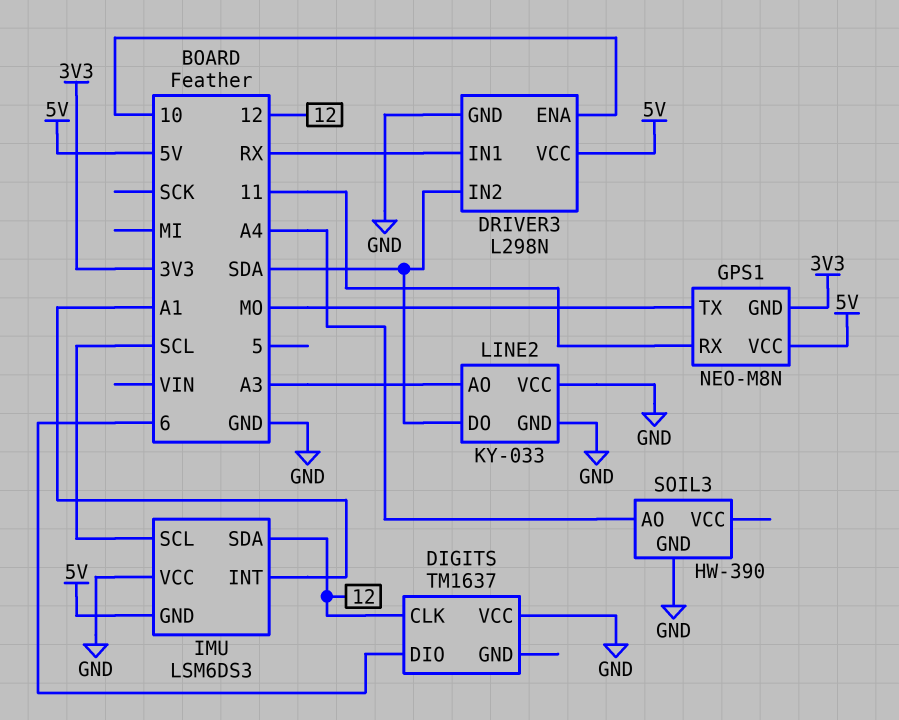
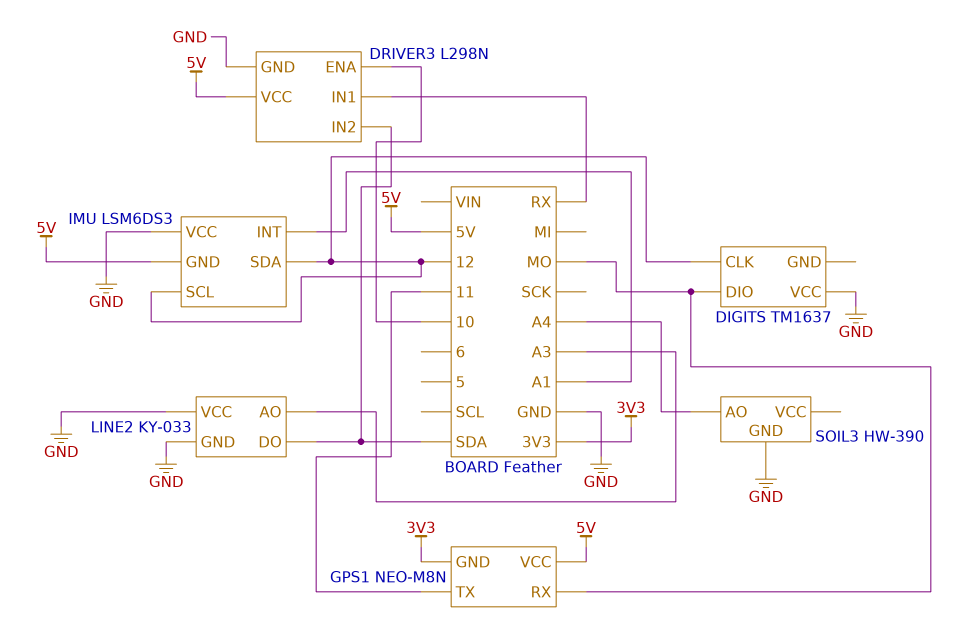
DIGITS pin DIO: 6 -> MO
GPS1 pin RX: 11 -> MO
GPS1 pin TX: MO -> 11
IMU pin SCL: SCL -> 12

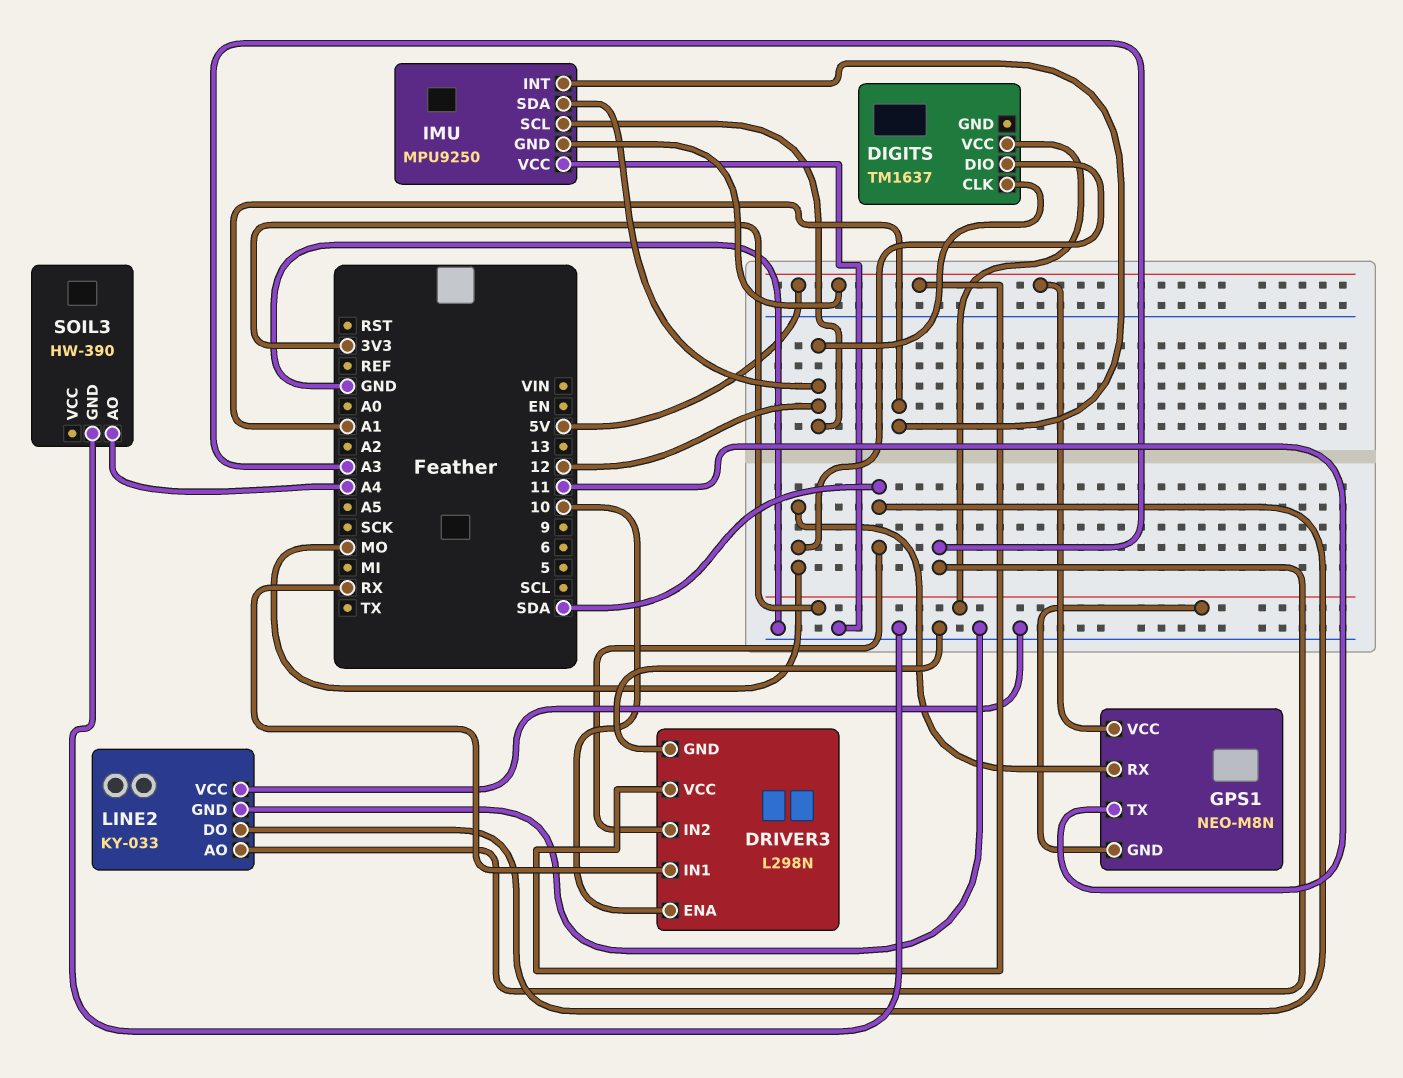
DIGITS pin VCC: GND -> 3V3
IMU: LSM6DS3 -> MPU9250

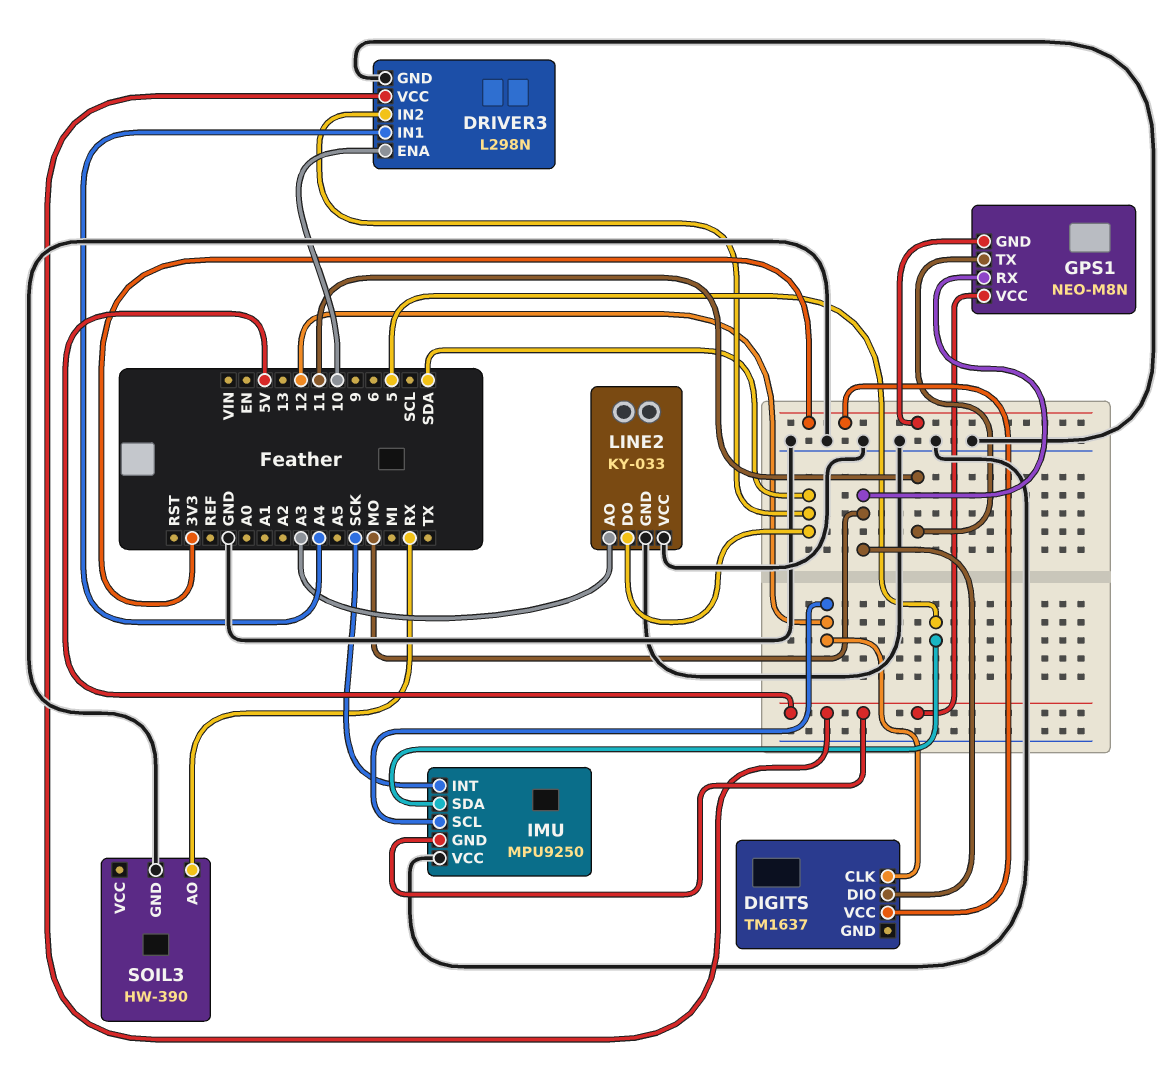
DRIVER3 pin IN1: RX -> A4
IMU pin INT: A1 -> SCK
IMU pin SDA: 12 -> 5
SOIL3 pin AO: A4 -> RX

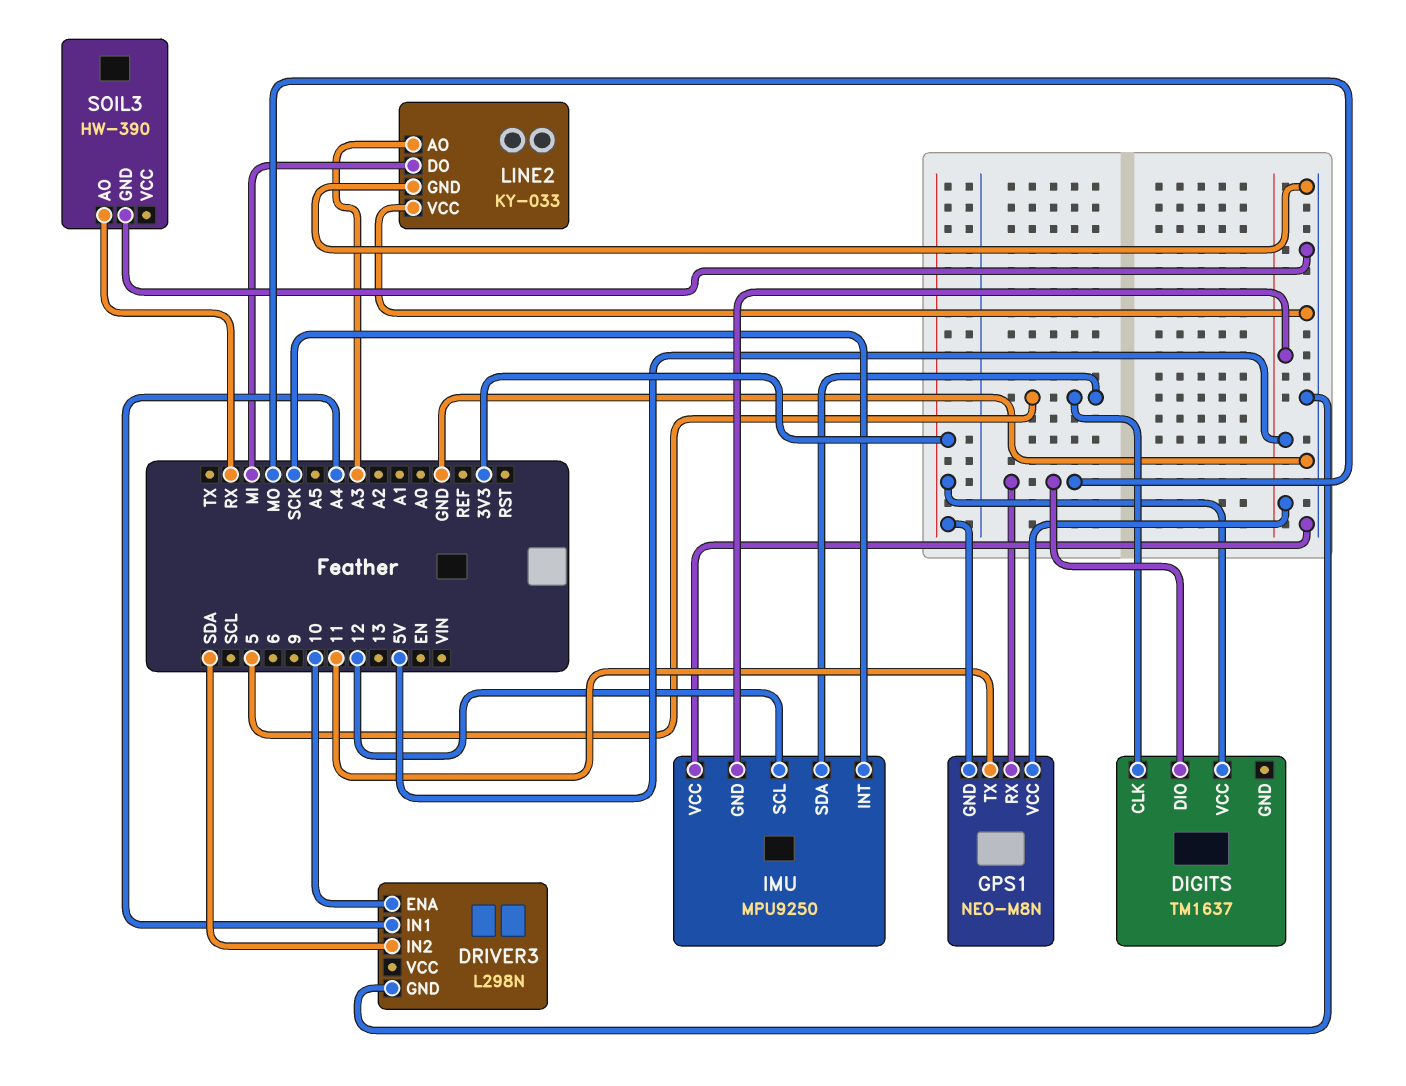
DIGITS pin CLK: 12 -> 5
DRIVER3 pin VCC: 5V -> none
LINE2 pin DO: SDA -> MI

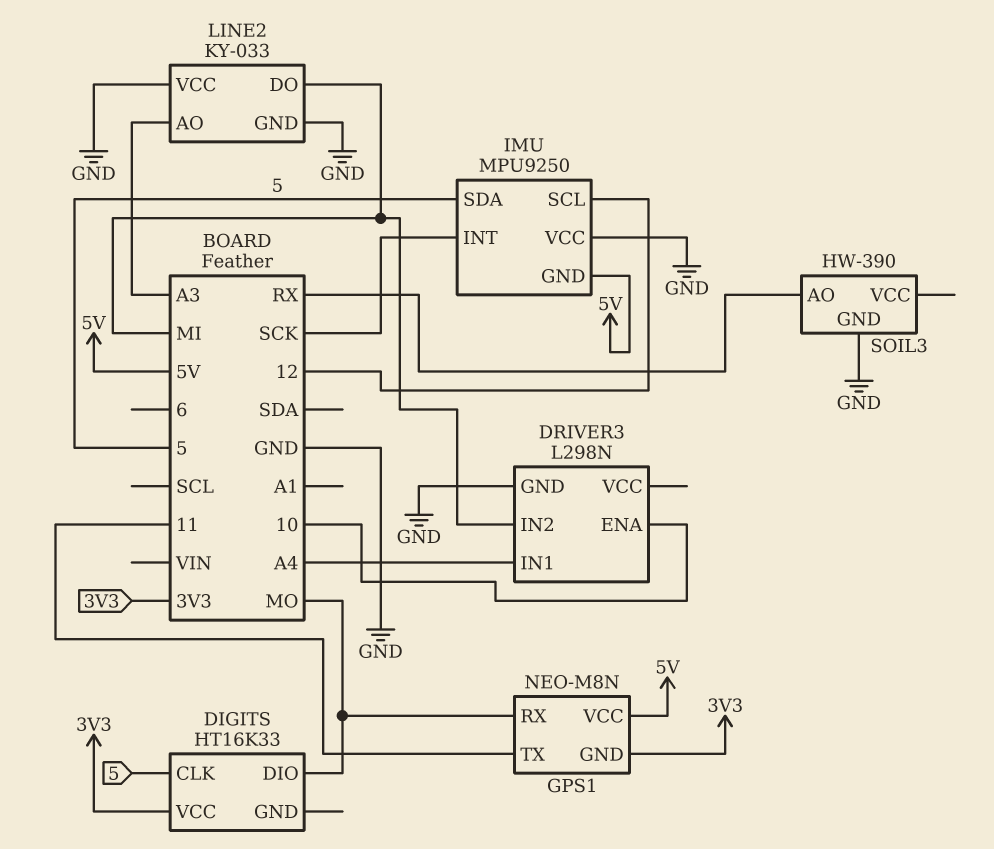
DIGITS: TM1637 -> HT16K33
DRIVER3 pin IN2: SDA -> MI

